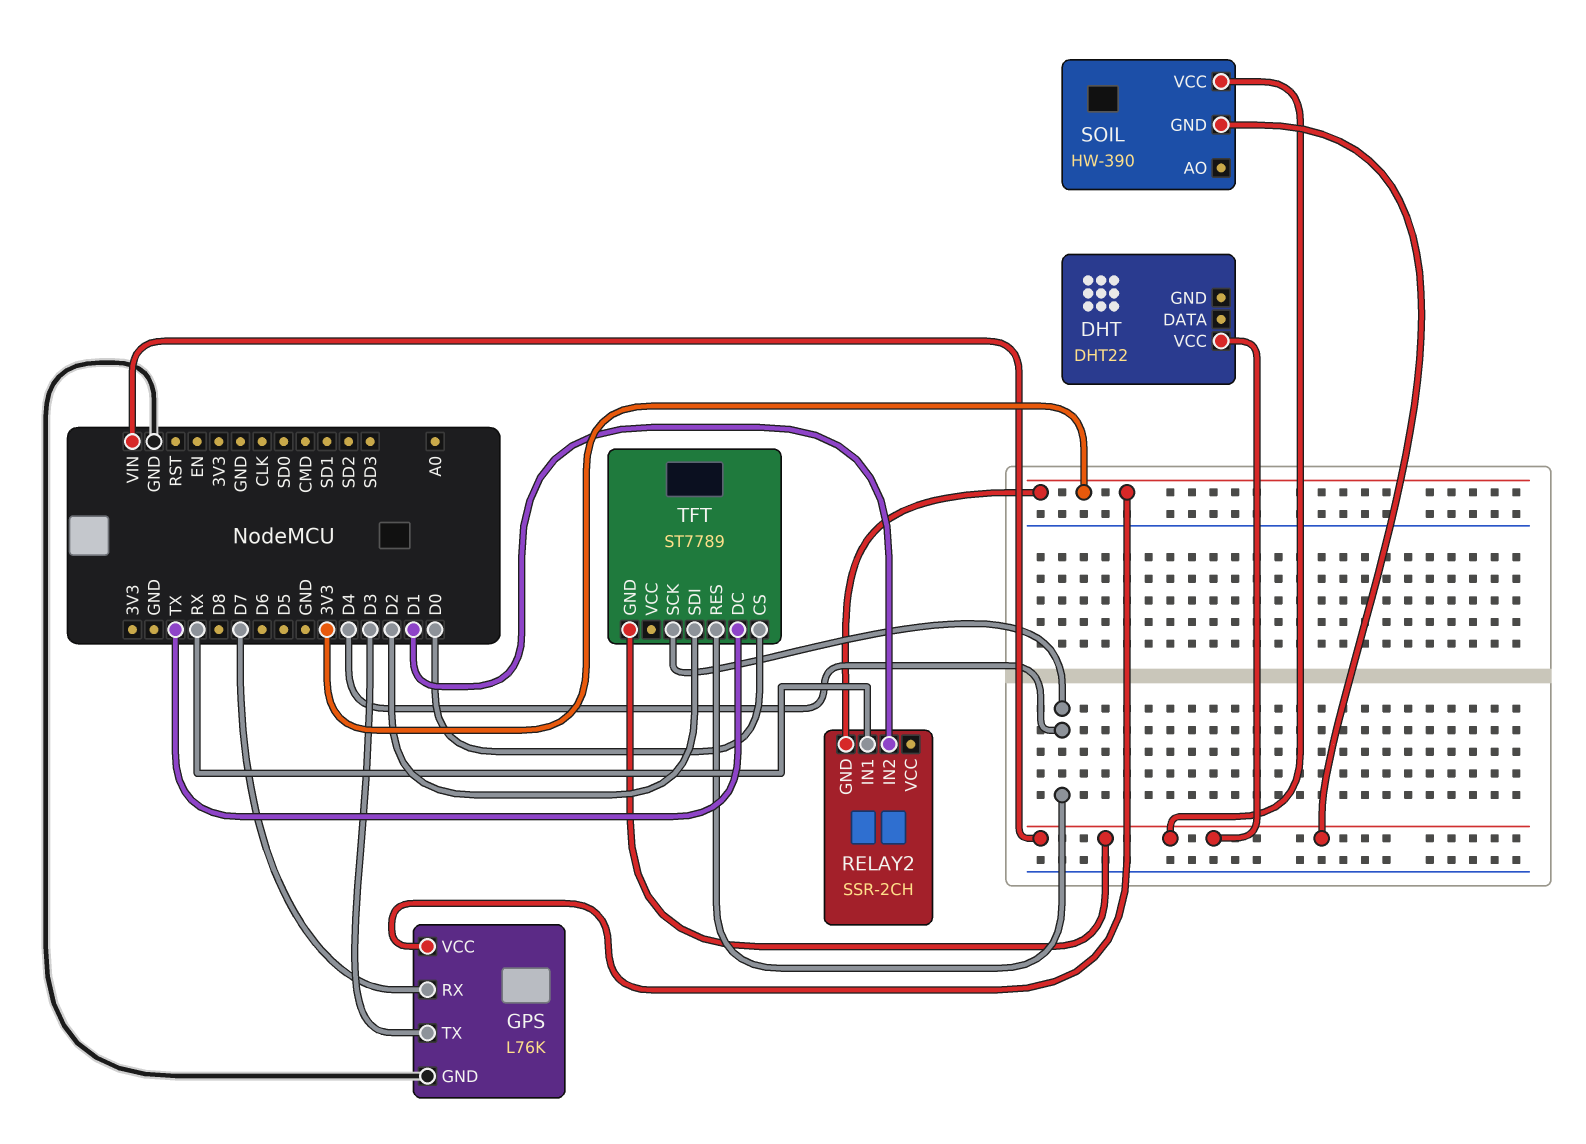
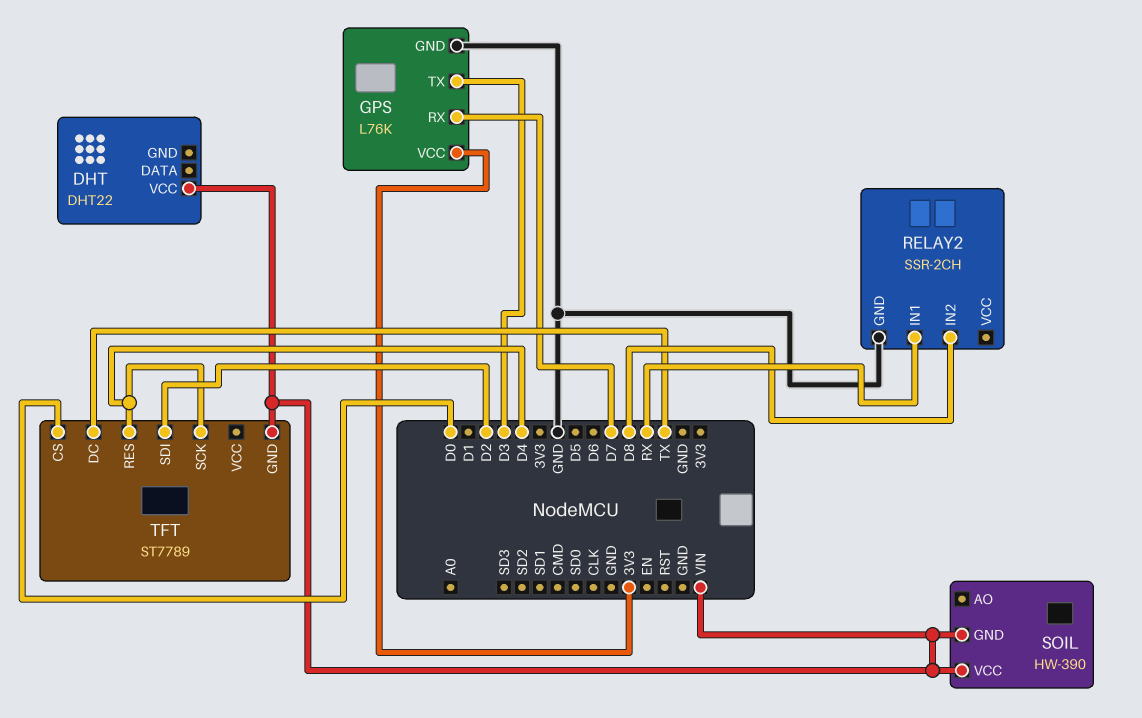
RELAY2 pin GND: 3V3 -> GND
RELAY2 pin IN2: D1 -> D8

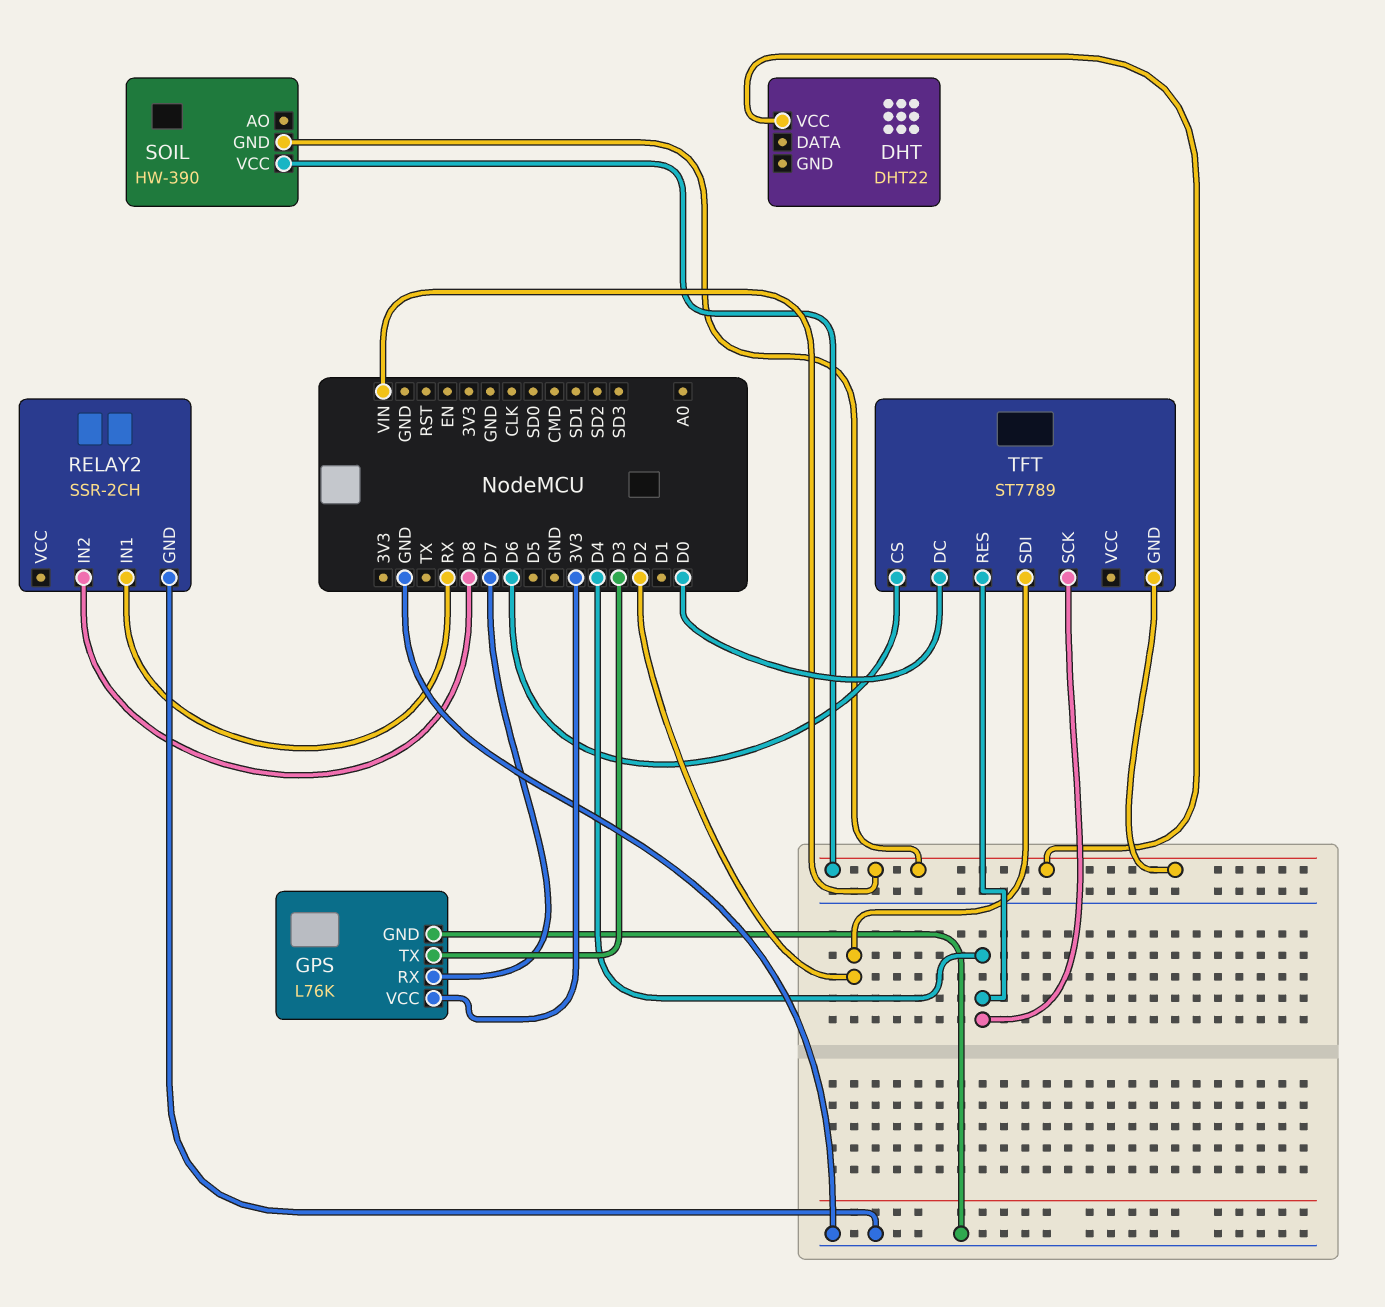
TFT pin CS: D0 -> D6
TFT pin DC: TX -> D0

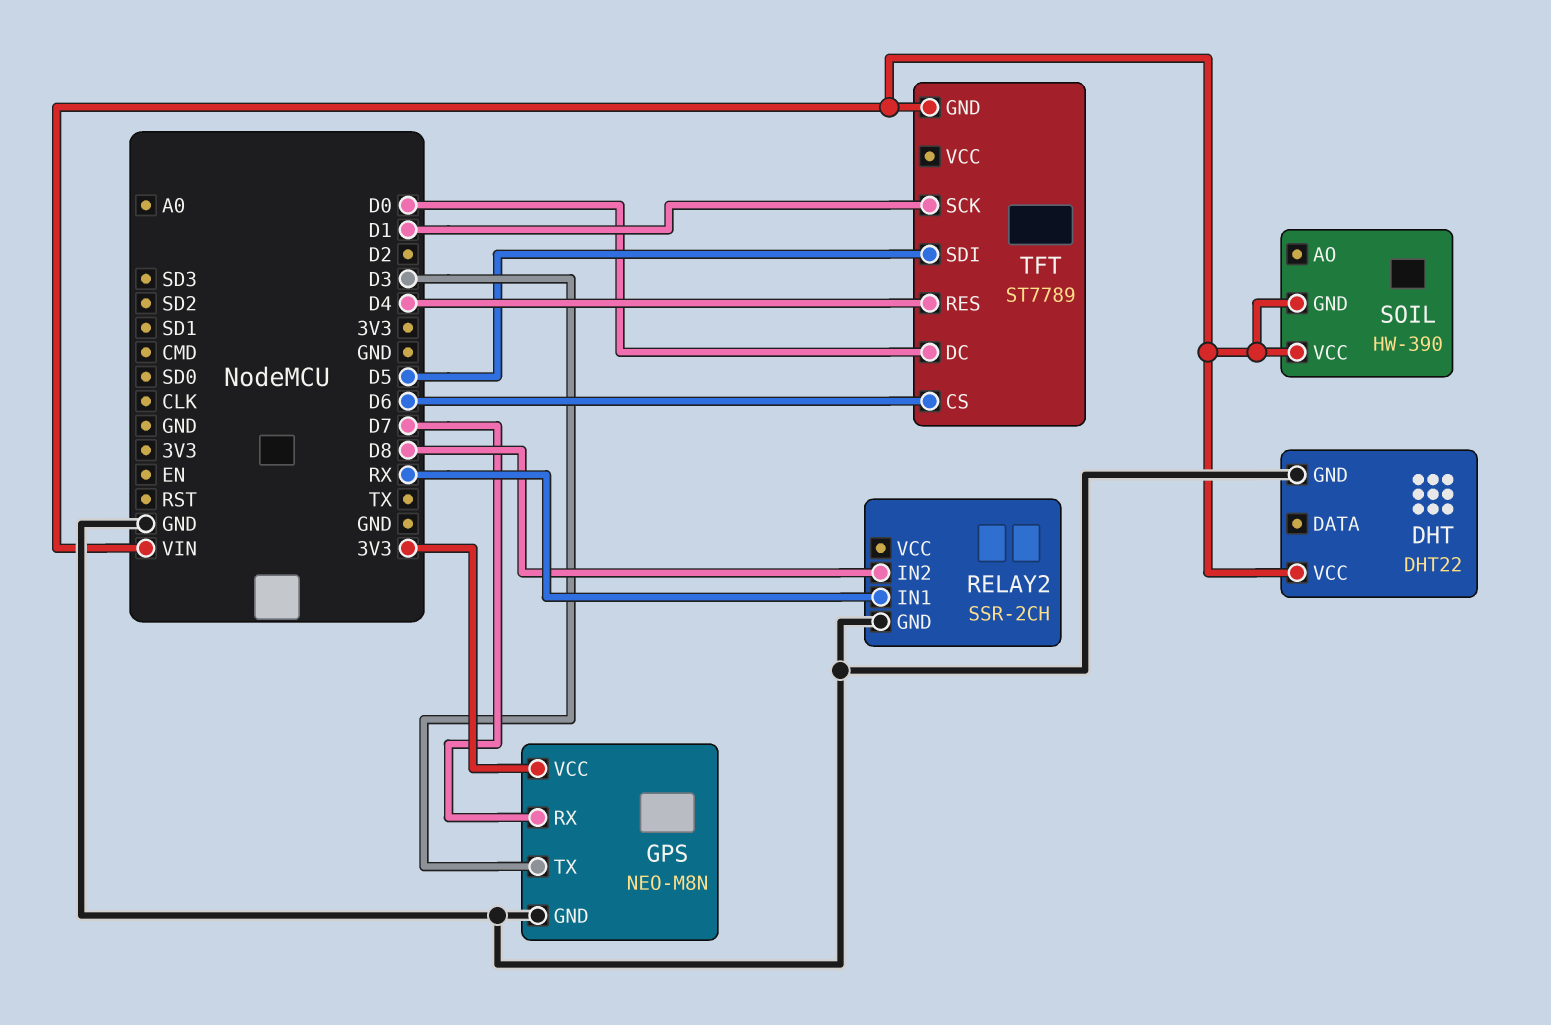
DHT pin GND: none -> GND
GPS: L76K -> NEO-M8N
TFT pin SCK: D4 -> D1
TFT pin SDI: D2 -> D5

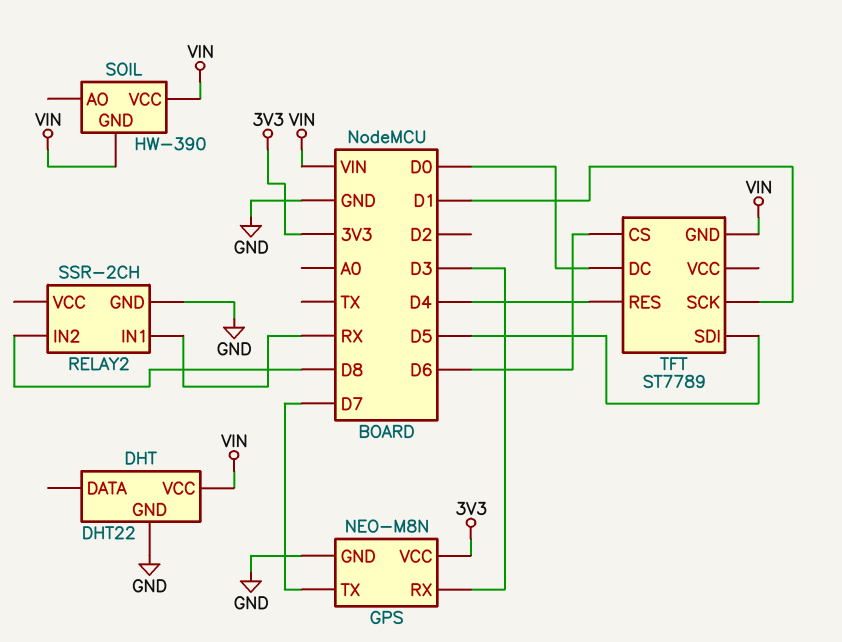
GPS pin RX: D7 -> D3
GPS pin TX: D3 -> D7

